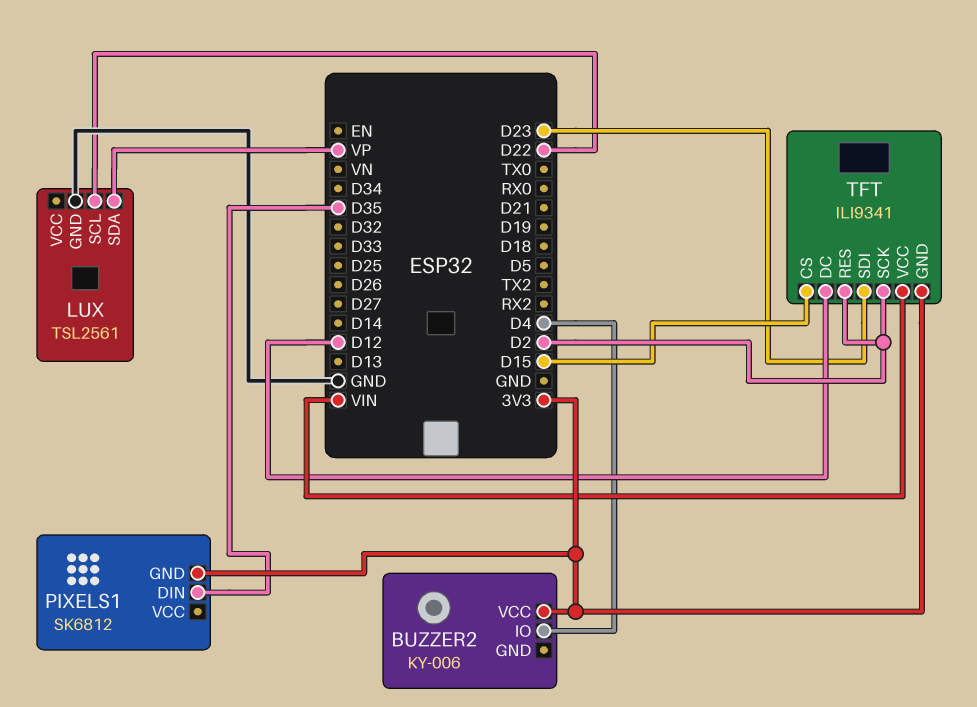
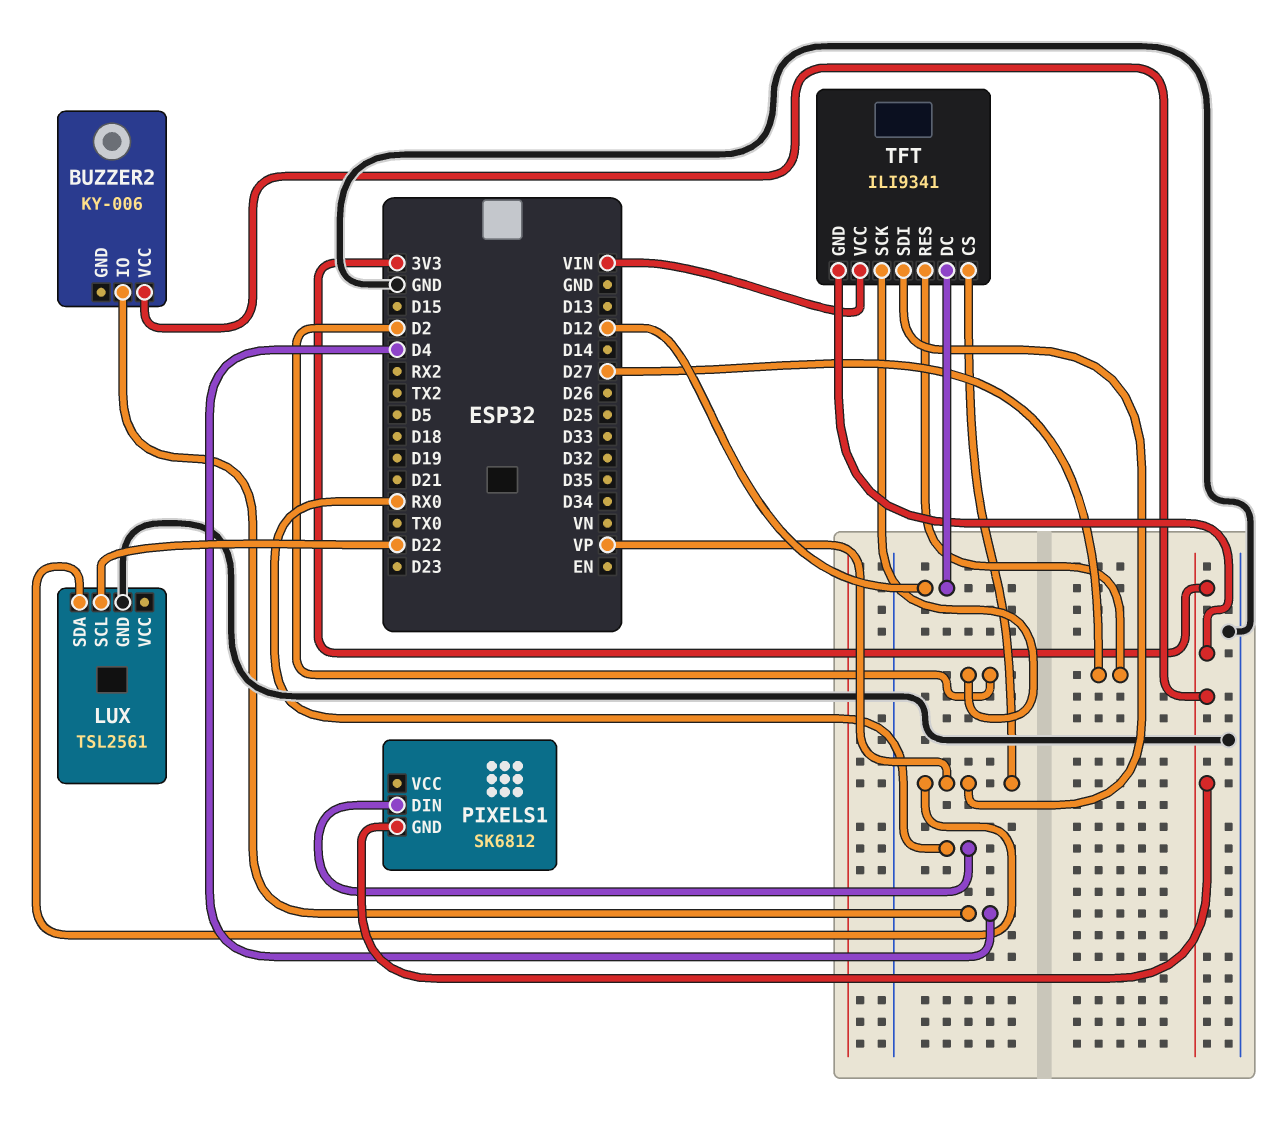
PIXELS1 pin DIN: D35 -> RX0
TFT pin CS: D15 -> VP
TFT pin RES: D2 -> D27
TFT pin SDI: D23 -> VP

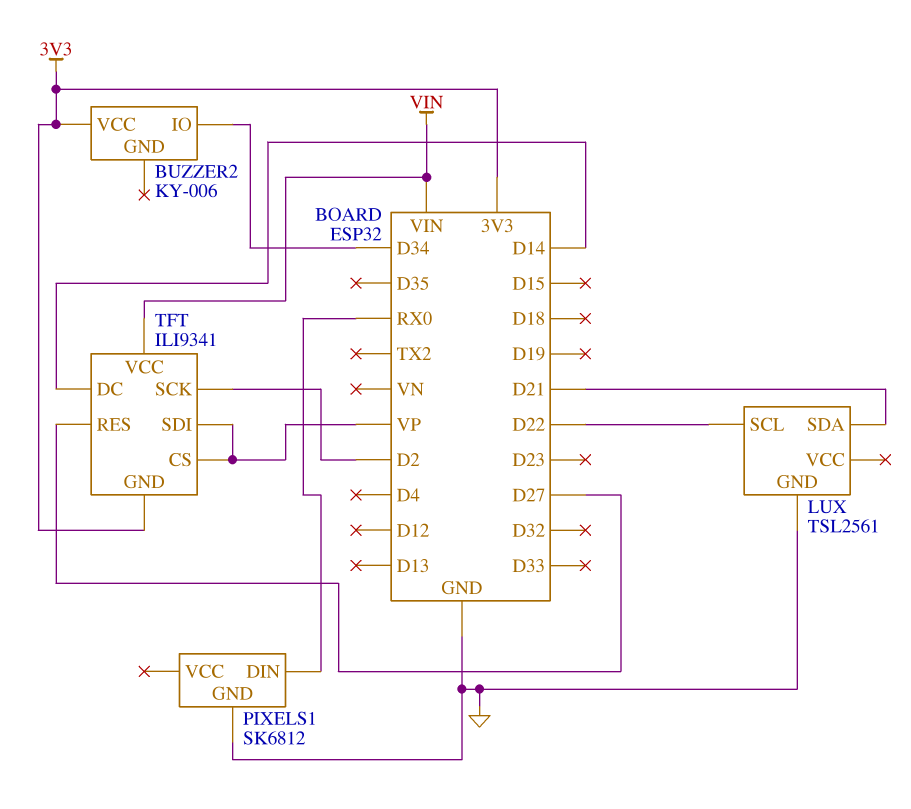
BUZZER2 pin IO: D4 -> D34
LUX pin SDA: VP -> D21
PIXELS1 pin GND: 3V3 -> GND
TFT pin DC: D12 -> D14

